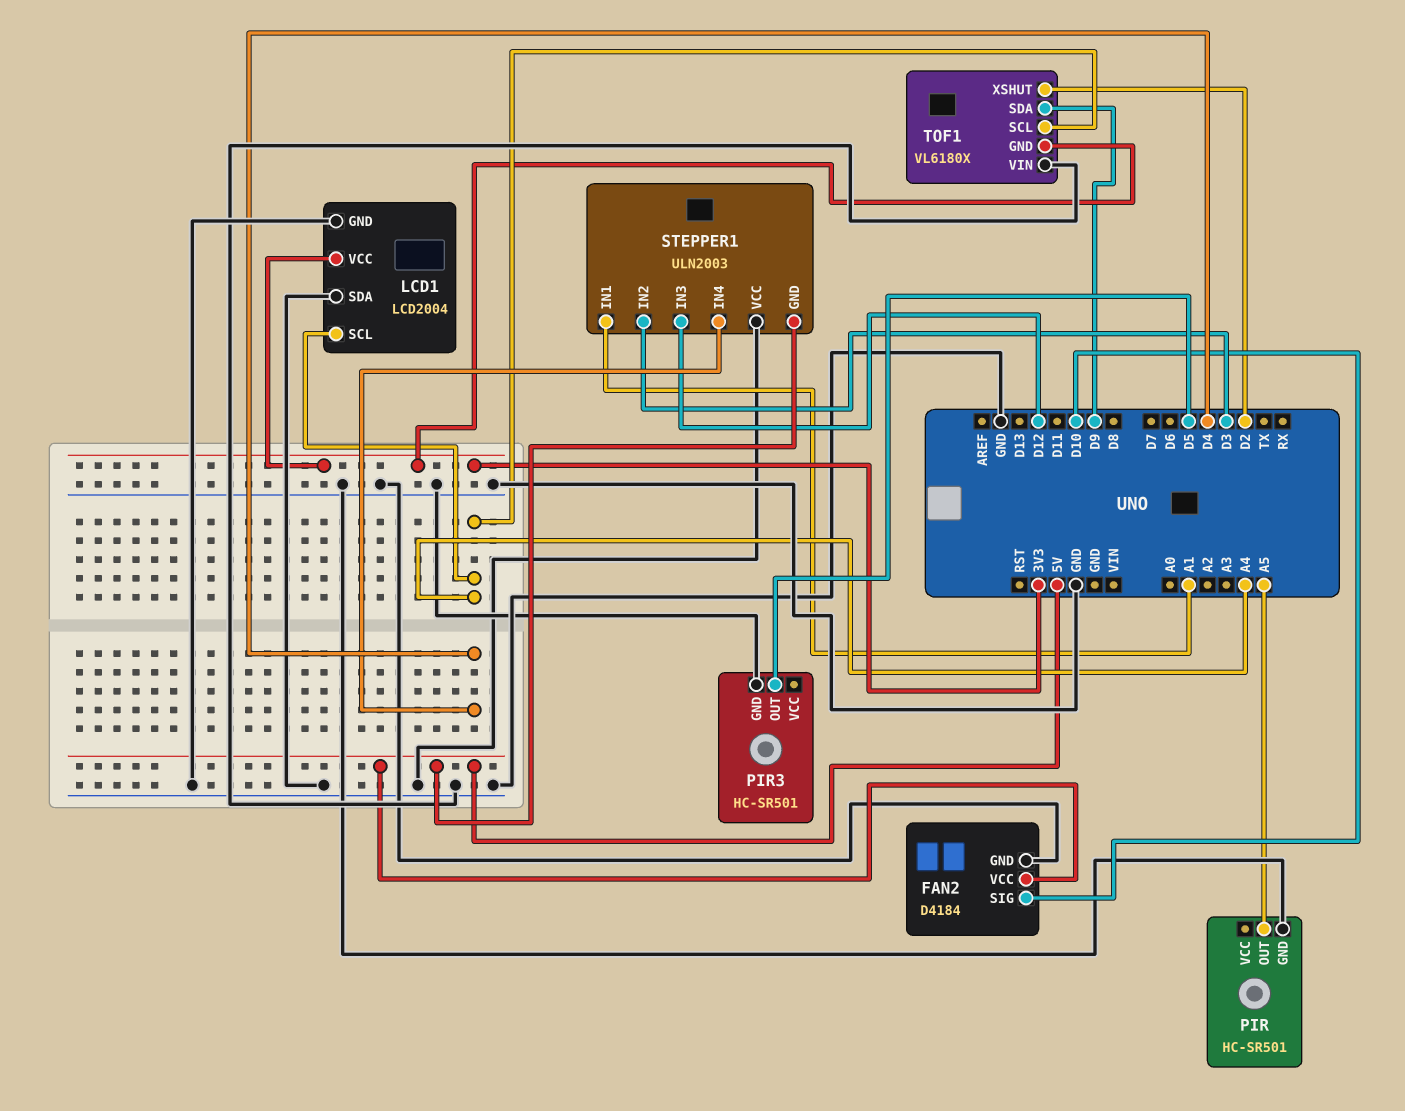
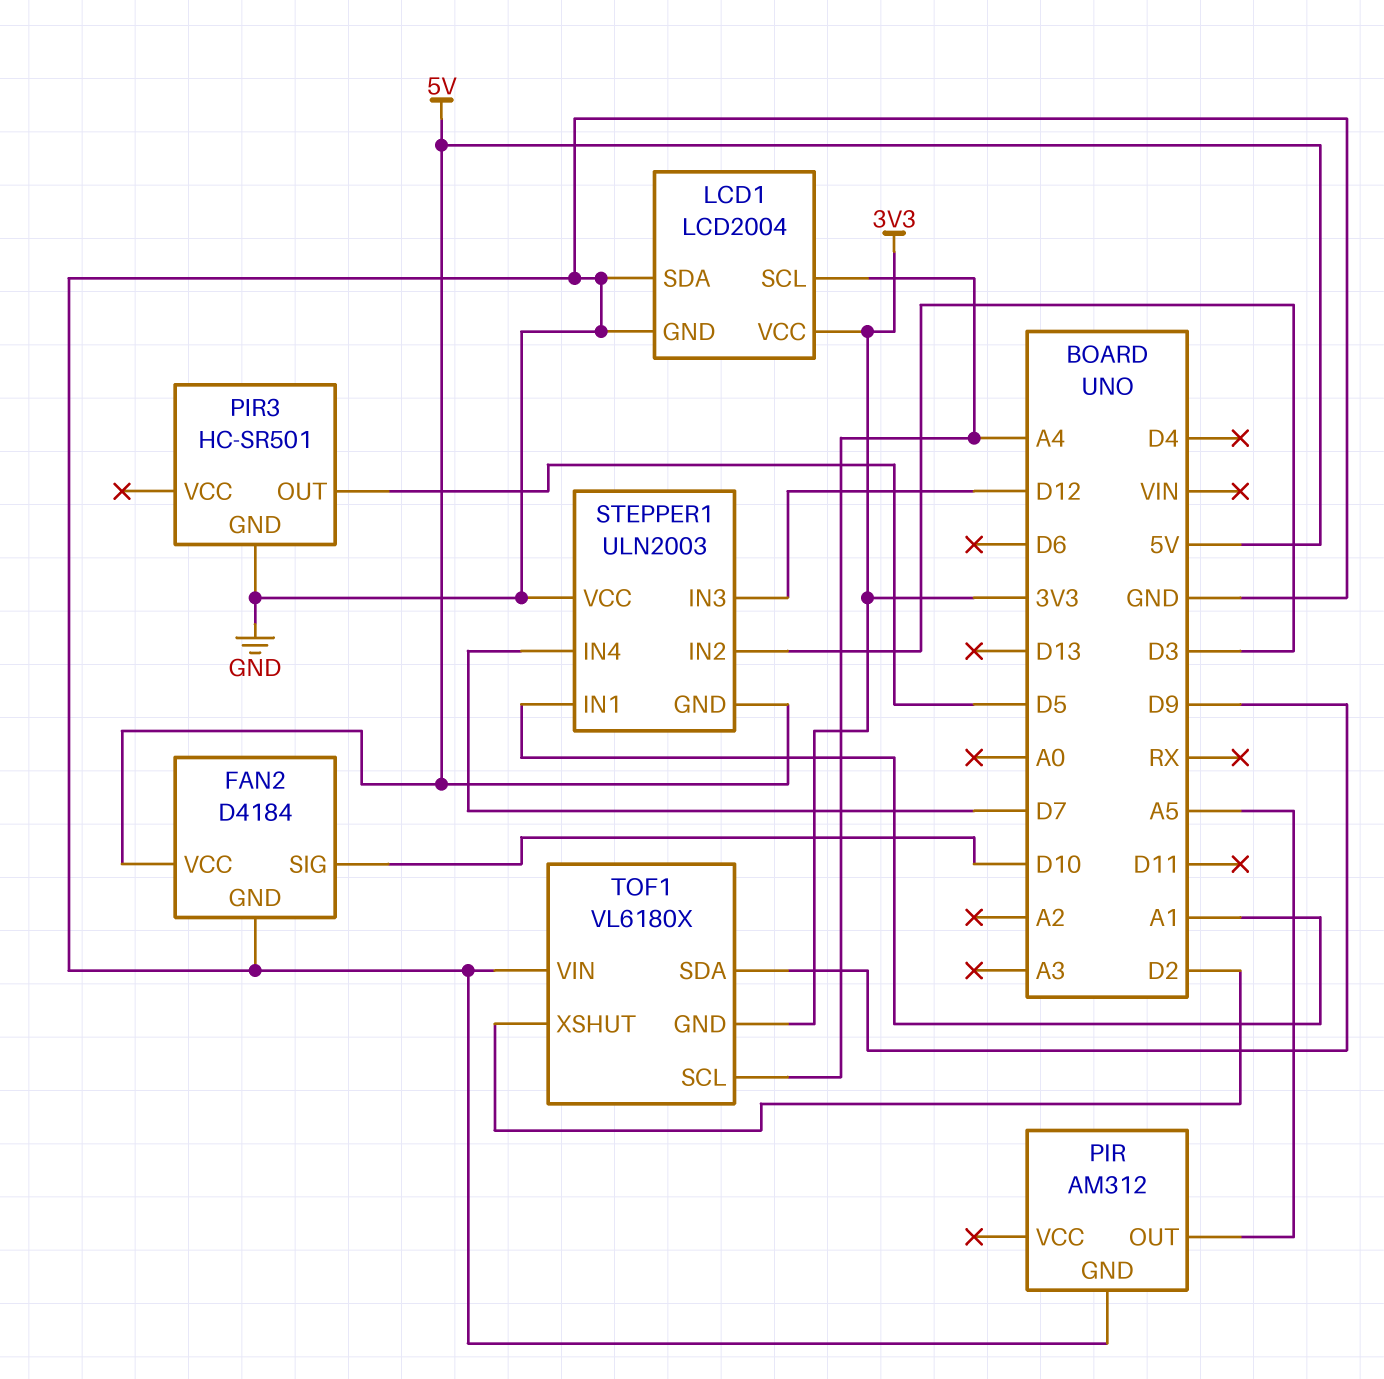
PIR: HC-SR501 -> AM312
STEPPER1 pin IN4: D4 -> D7

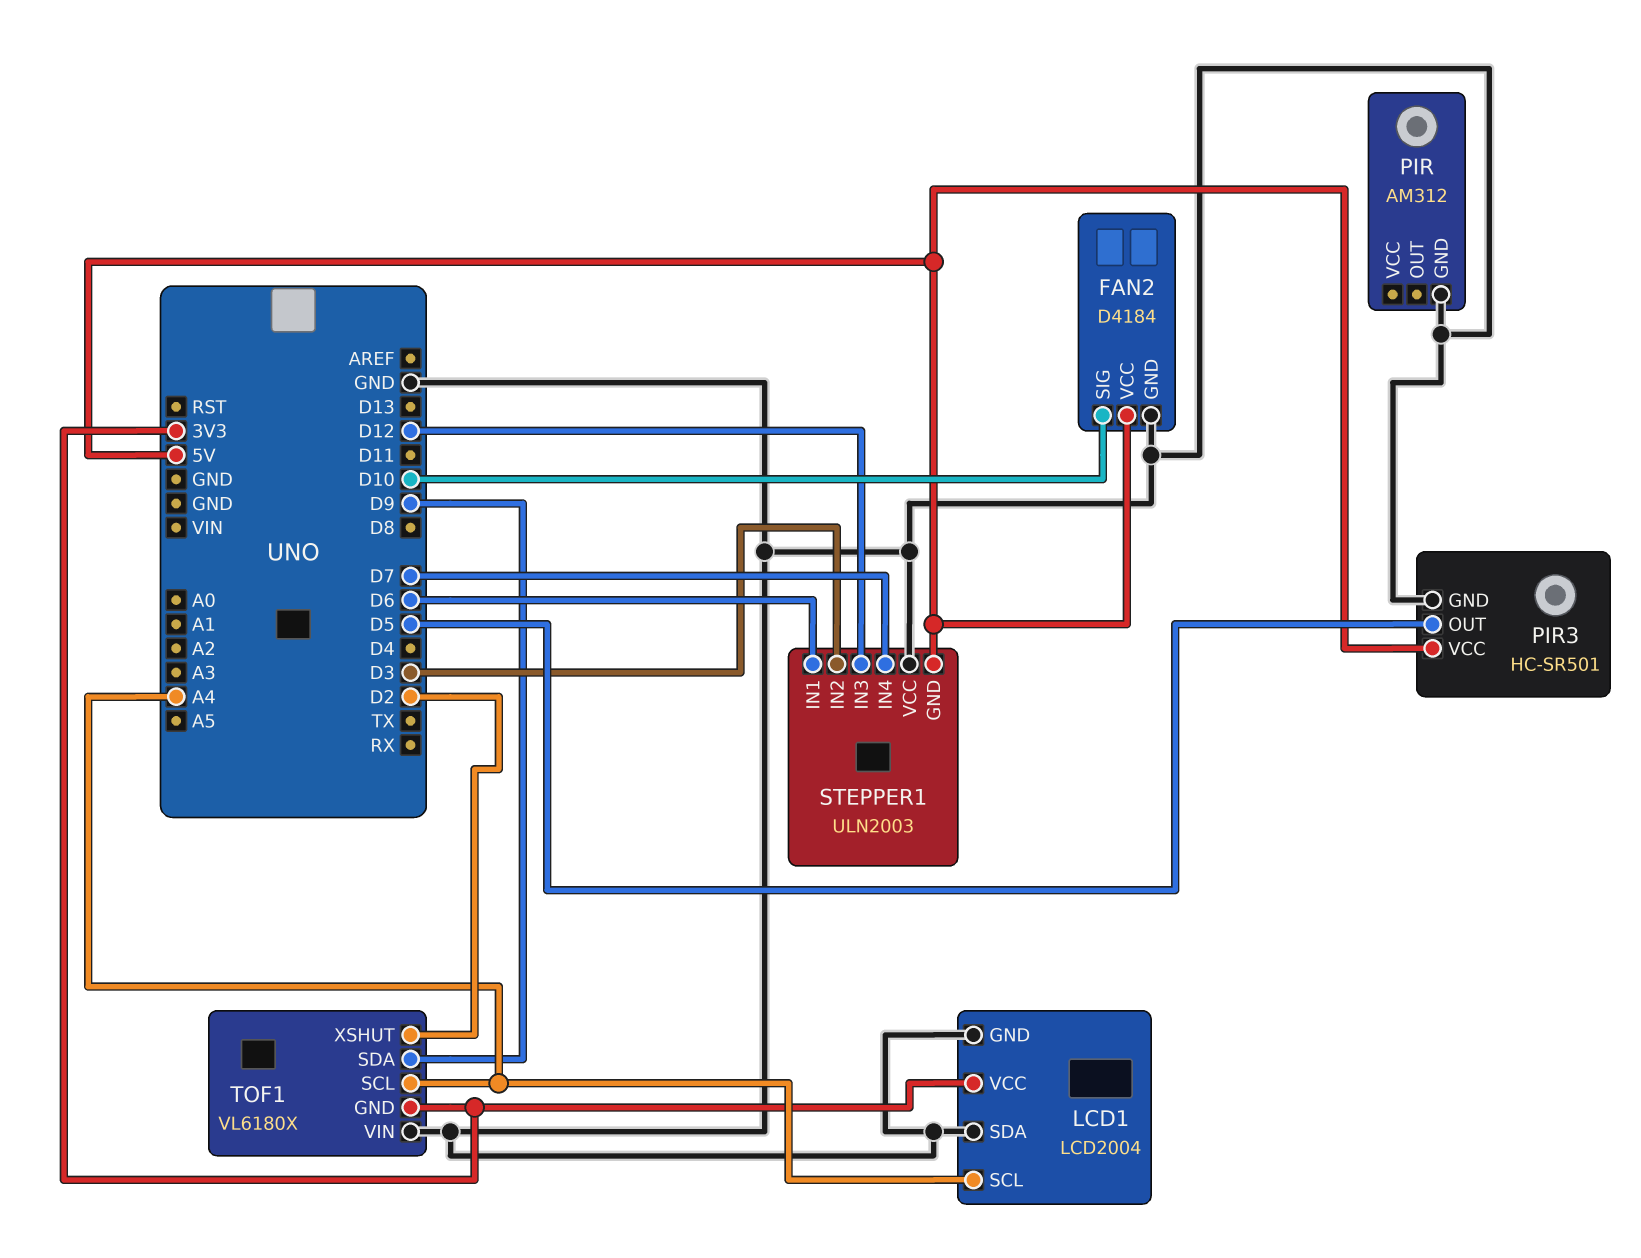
PIR pin OUT: A5 -> none
PIR3 pin VCC: none -> 5V
STEPPER1 pin IN1: A1 -> D6

